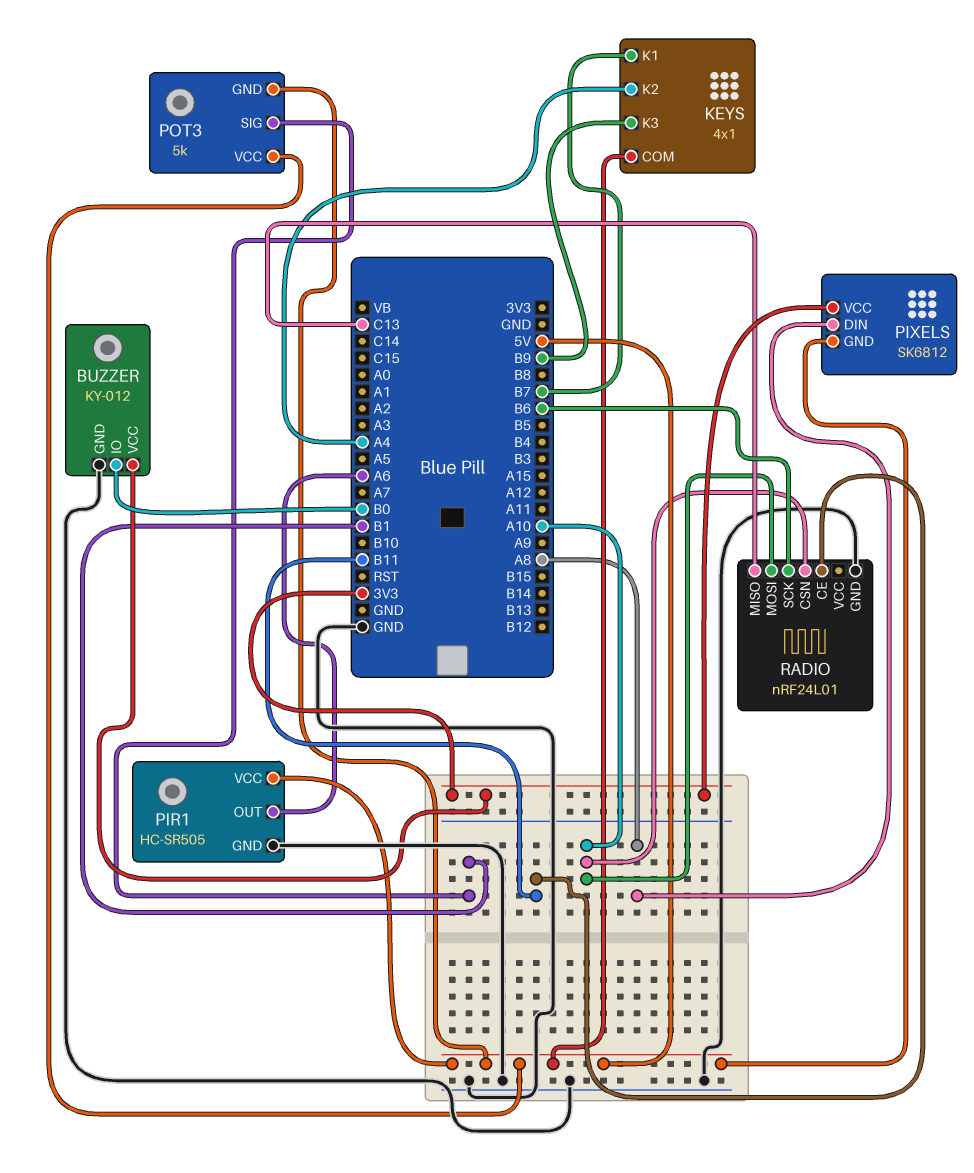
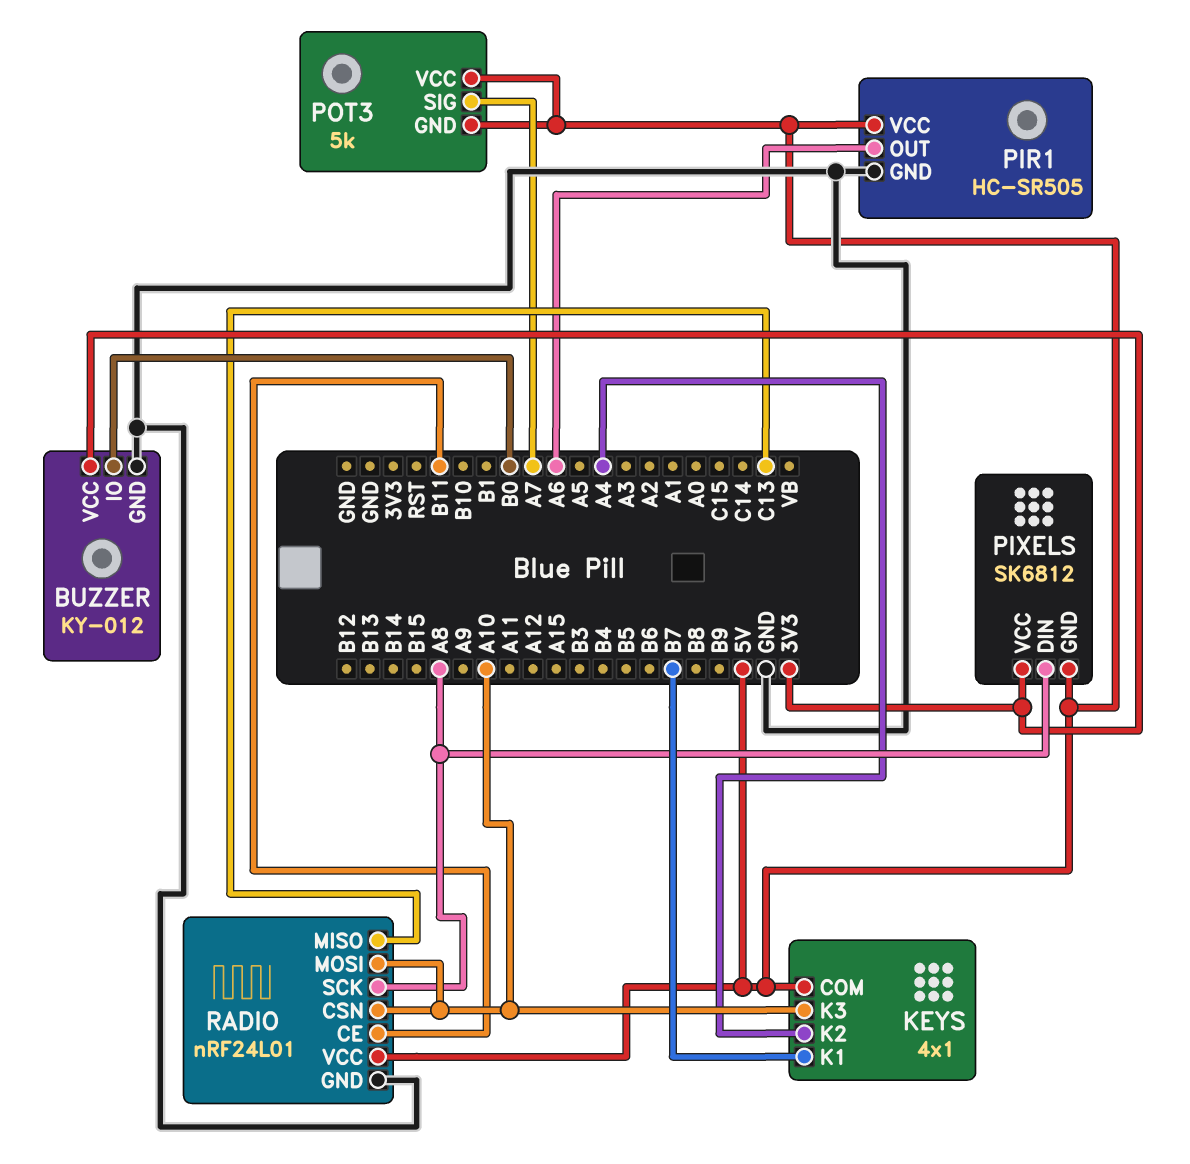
KEYS pin K3: B9 -> A10
POT3 pin SIG: B1 -> A7
RADIO pin SCK: B6 -> A8
RADIO pin VCC: none -> 5V

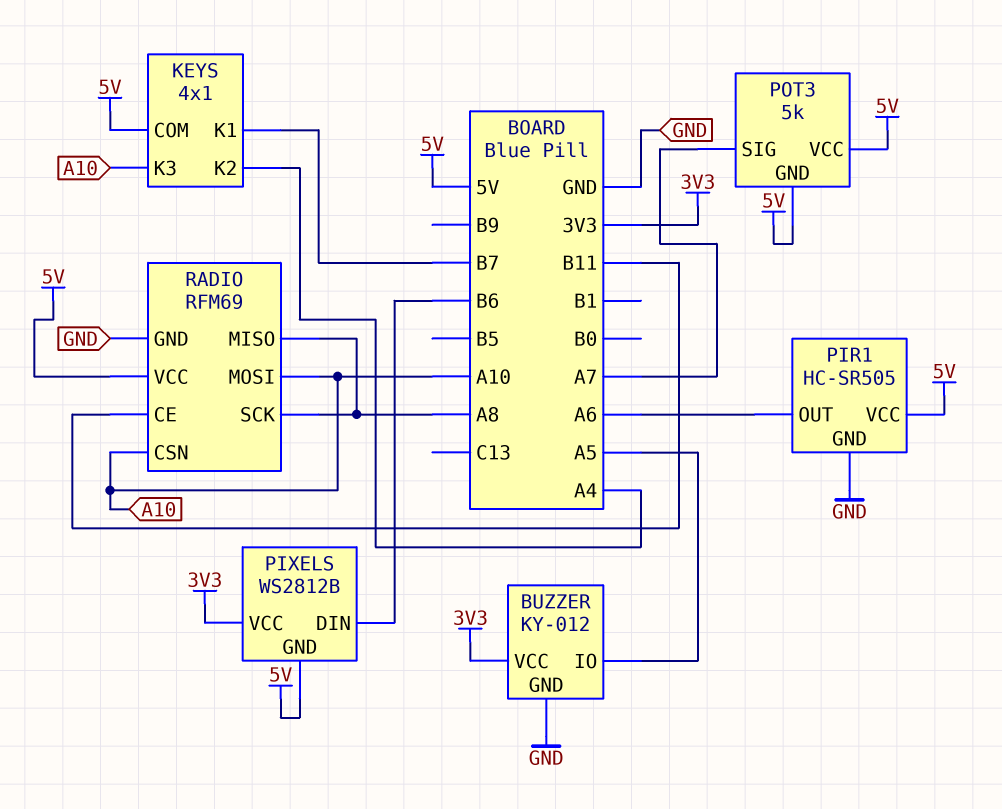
BUZZER pin IO: B0 -> A5
PIXELS: SK6812 -> WS2812B
PIXELS pin DIN: A8 -> B6
RADIO: nRF24L01 -> RFM69
RADIO pin MISO: C13 -> A8

